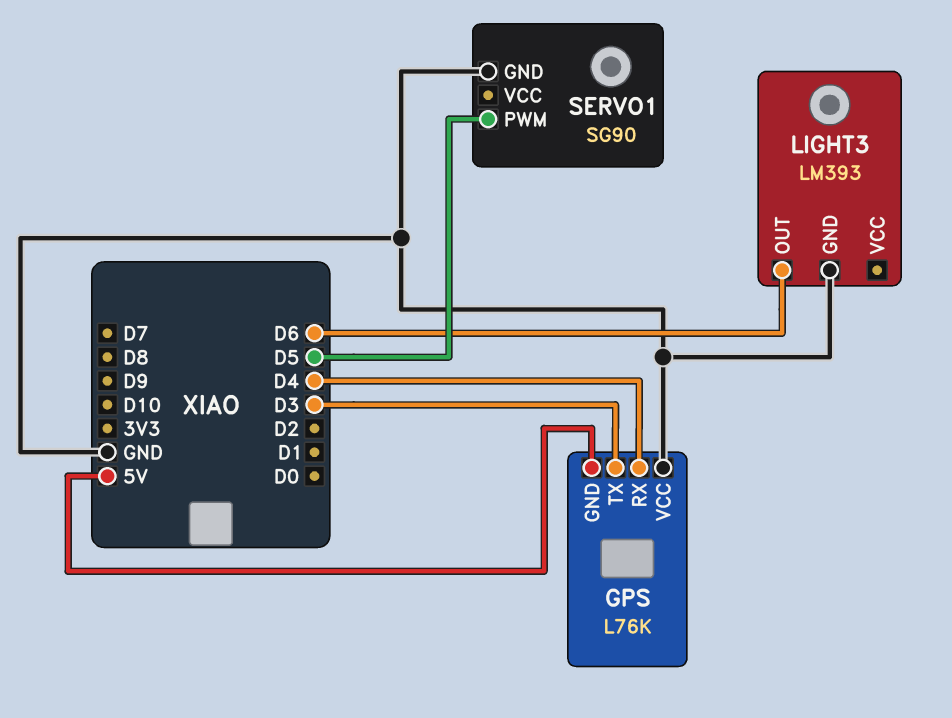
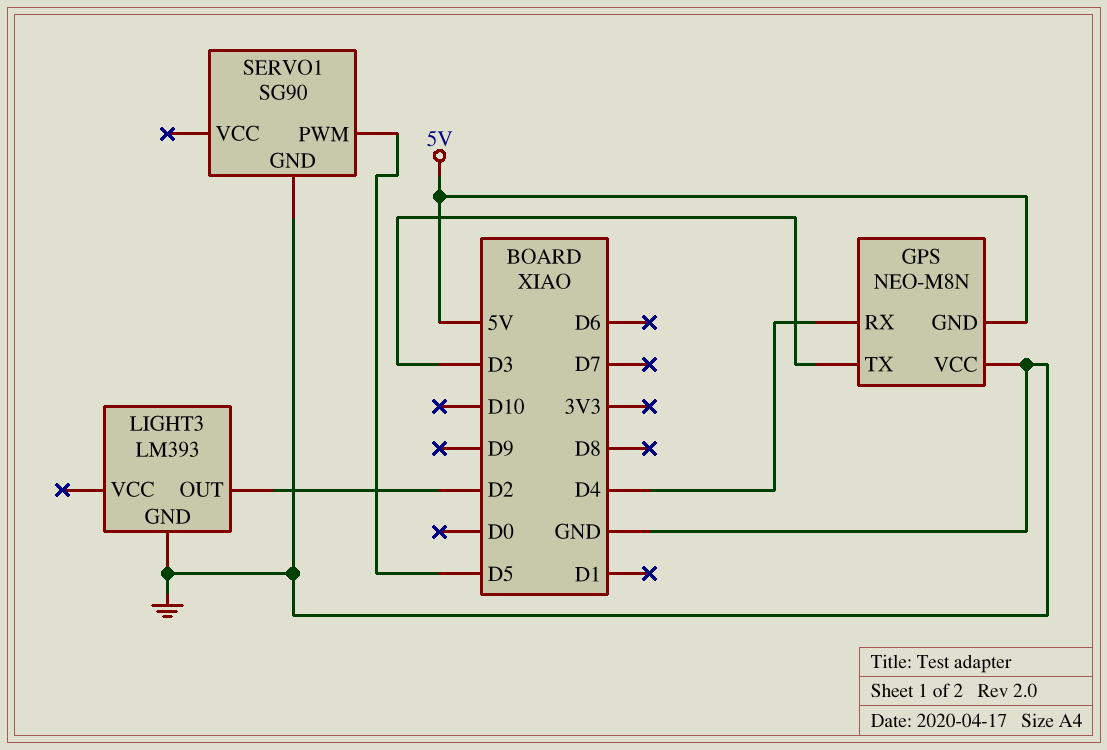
GPS: L76K -> NEO-M8N
LIGHT3 pin OUT: D6 -> D2

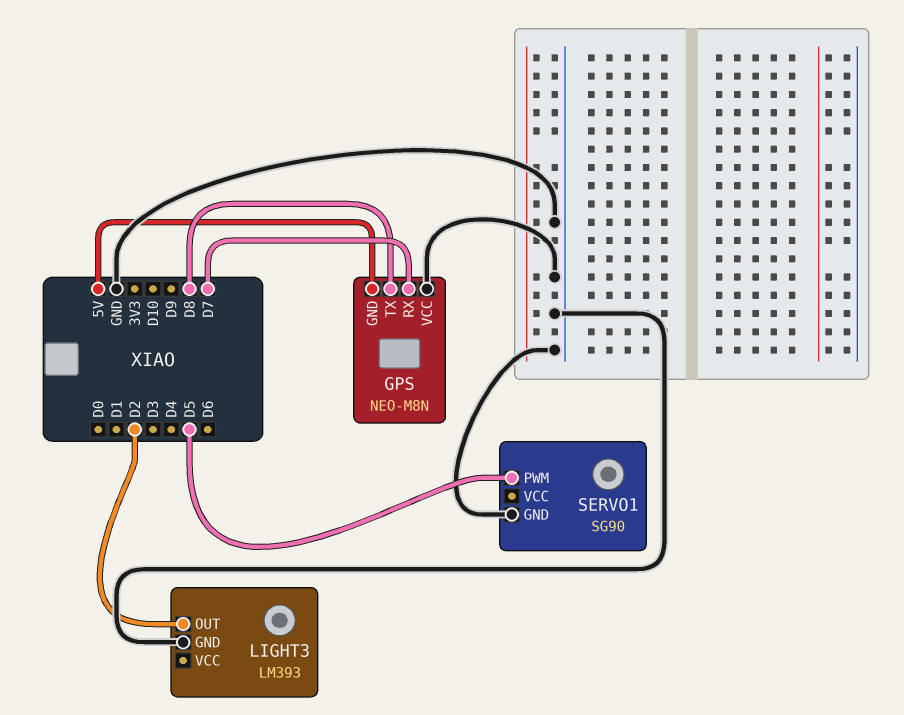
GPS pin RX: D4 -> D7
GPS pin TX: D3 -> D8

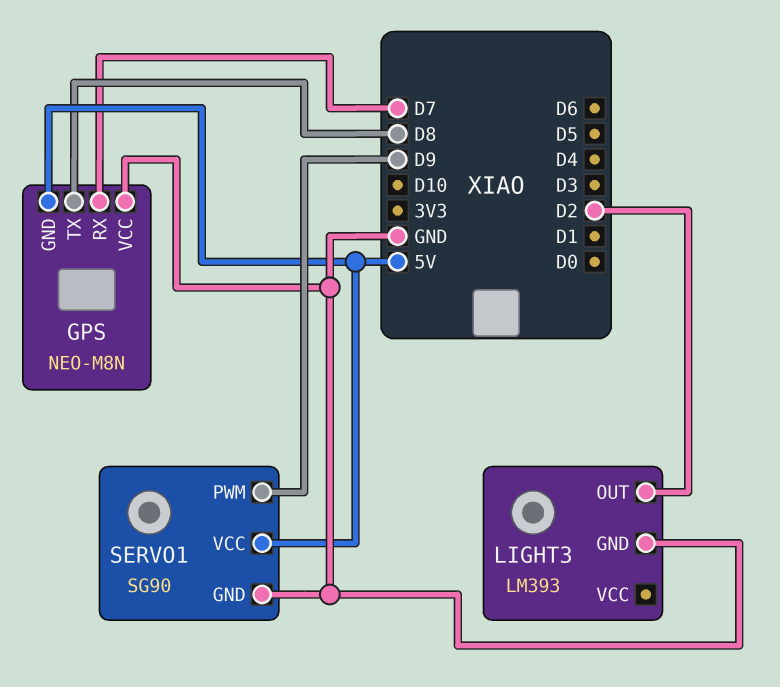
SERVO1 pin PWM: D5 -> D9
SERVO1 pin VCC: none -> 5V

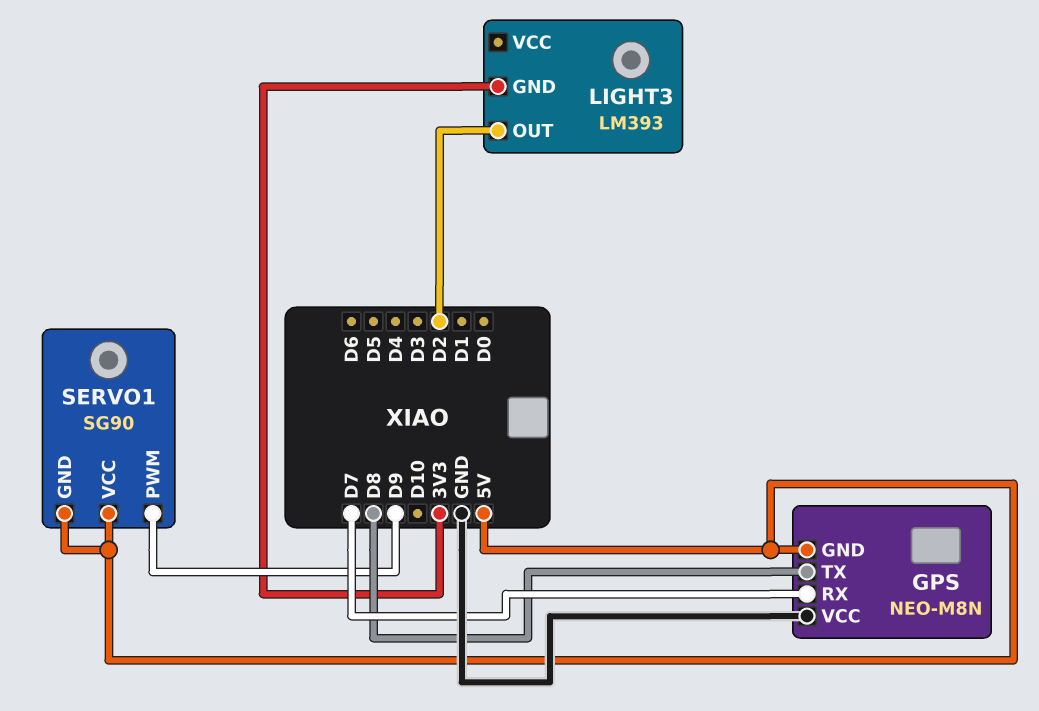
LIGHT3 pin GND: GND -> 3V3
SERVO1 pin GND: GND -> 5V

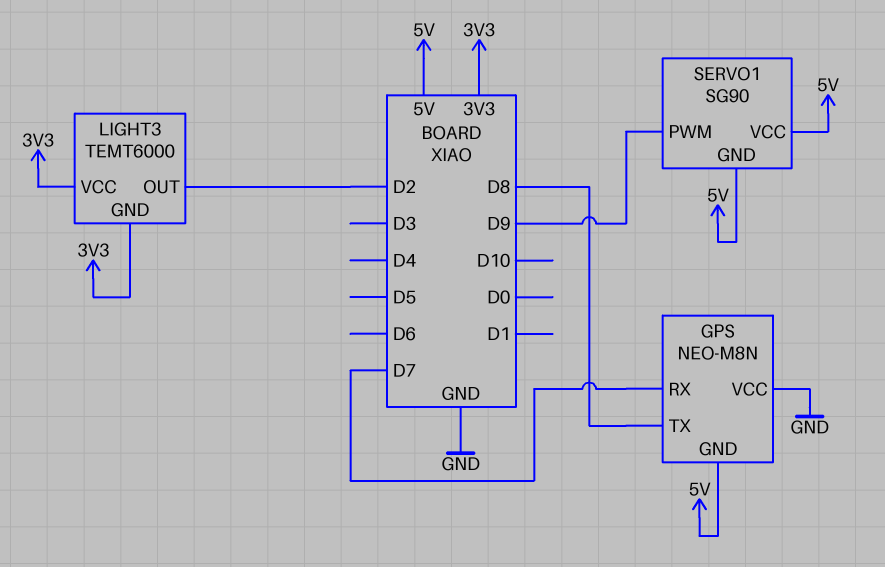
LIGHT3: LM393 -> TEMT6000
LIGHT3 pin VCC: none -> 3V3

